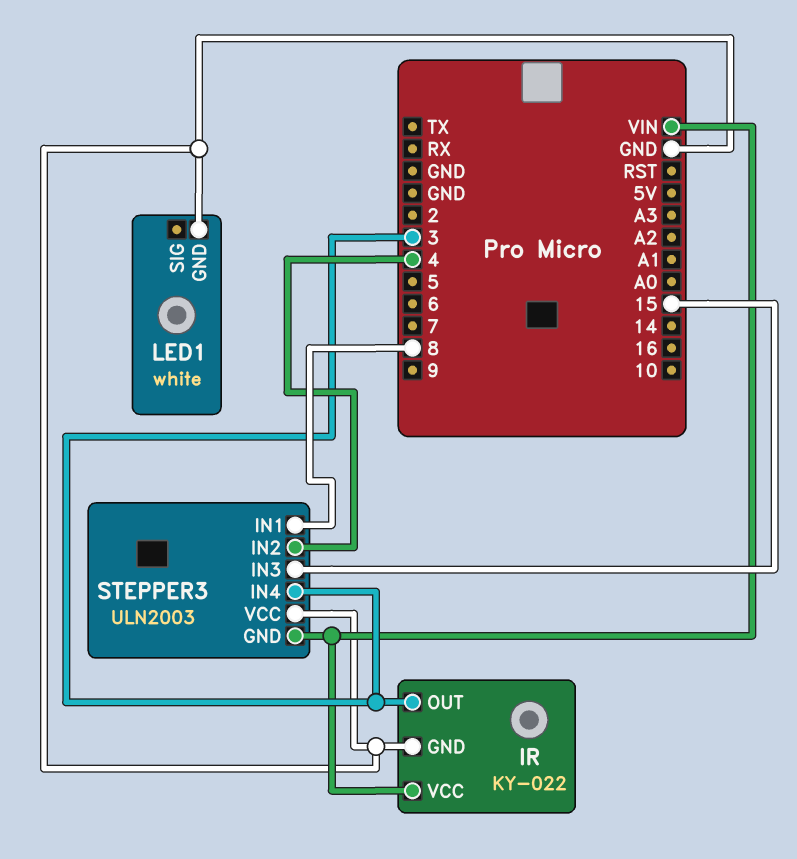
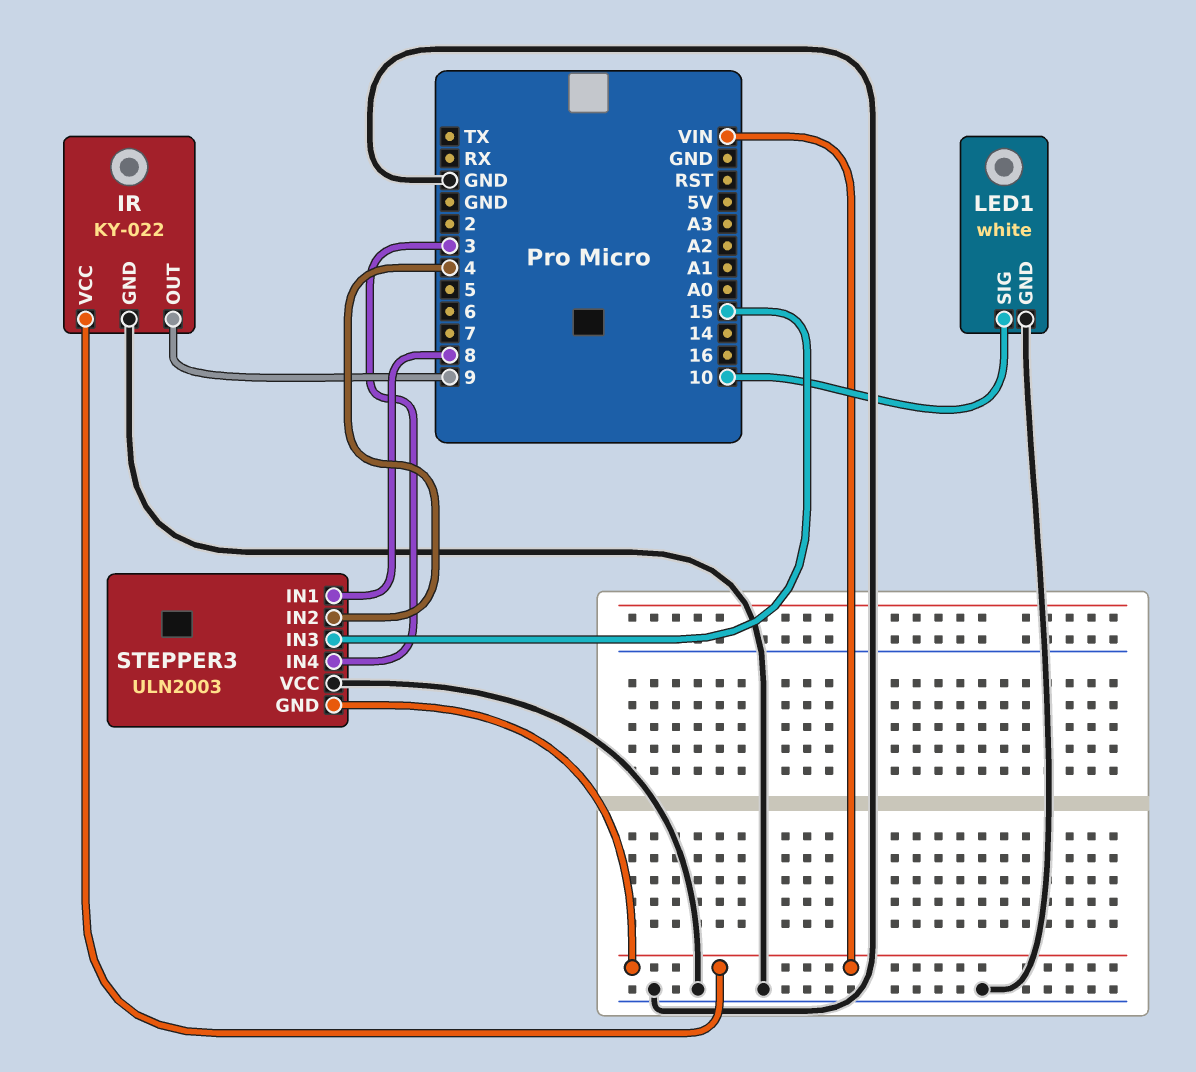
IR pin OUT: 3 -> 9
LED1 pin SIG: none -> 10

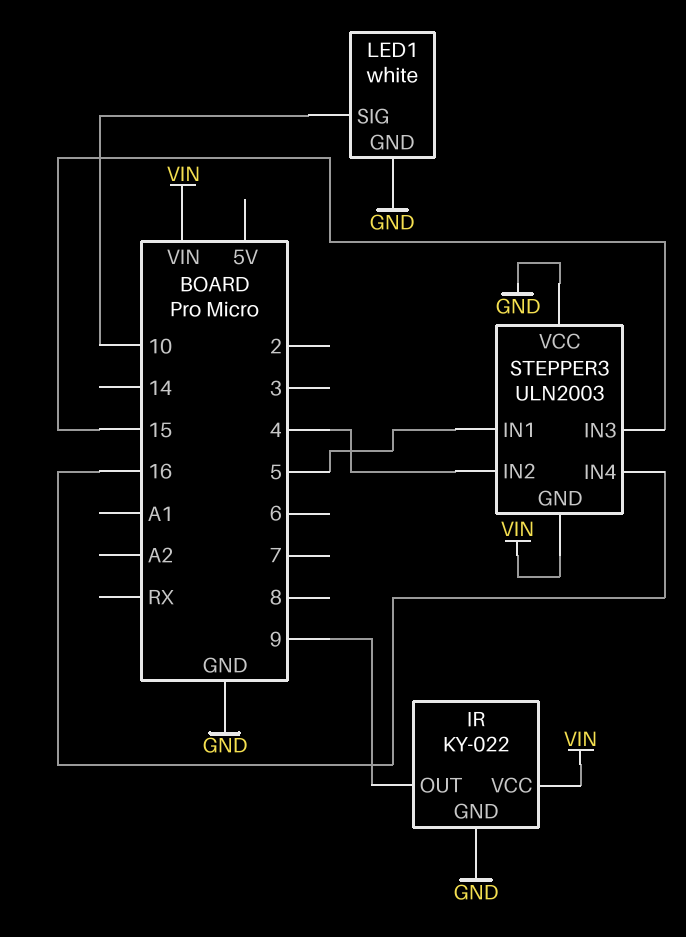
STEPPER3 pin IN1: 8 -> 5
STEPPER3 pin IN4: 3 -> 16

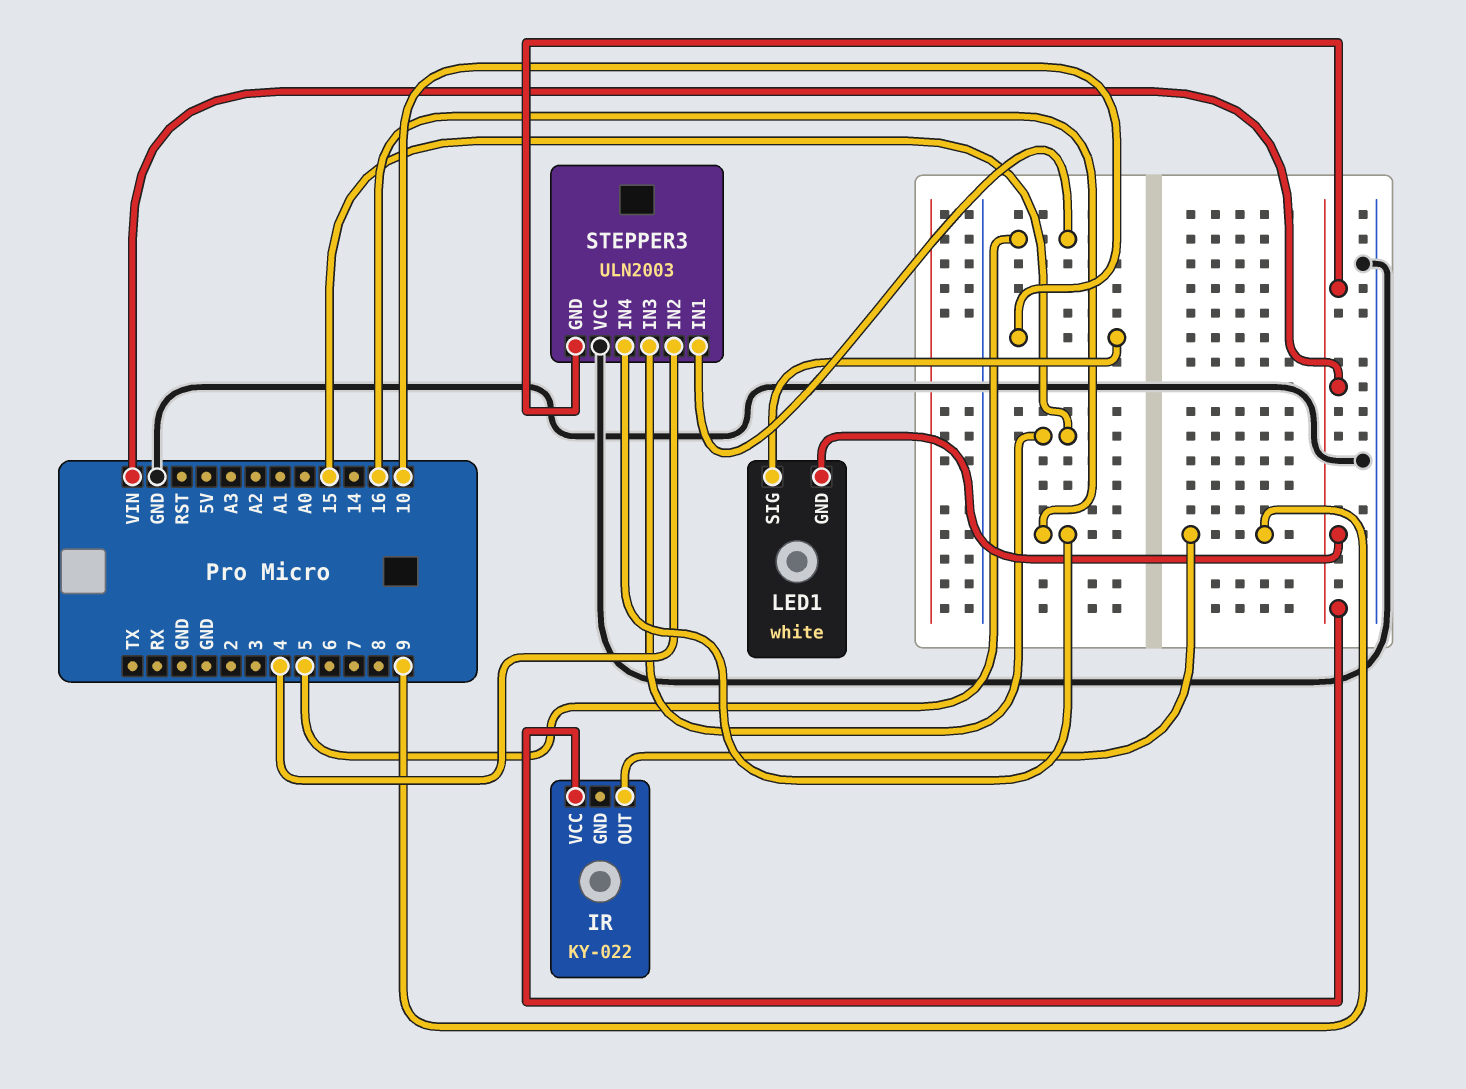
IR pin GND: GND -> none
LED1 pin GND: GND -> VIN

